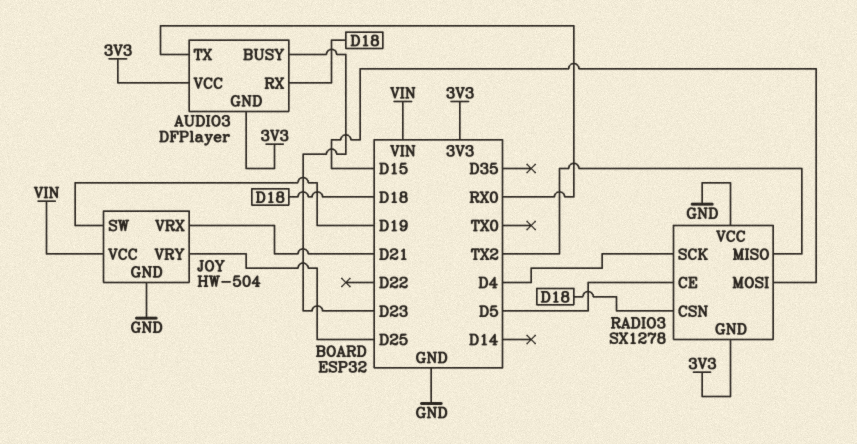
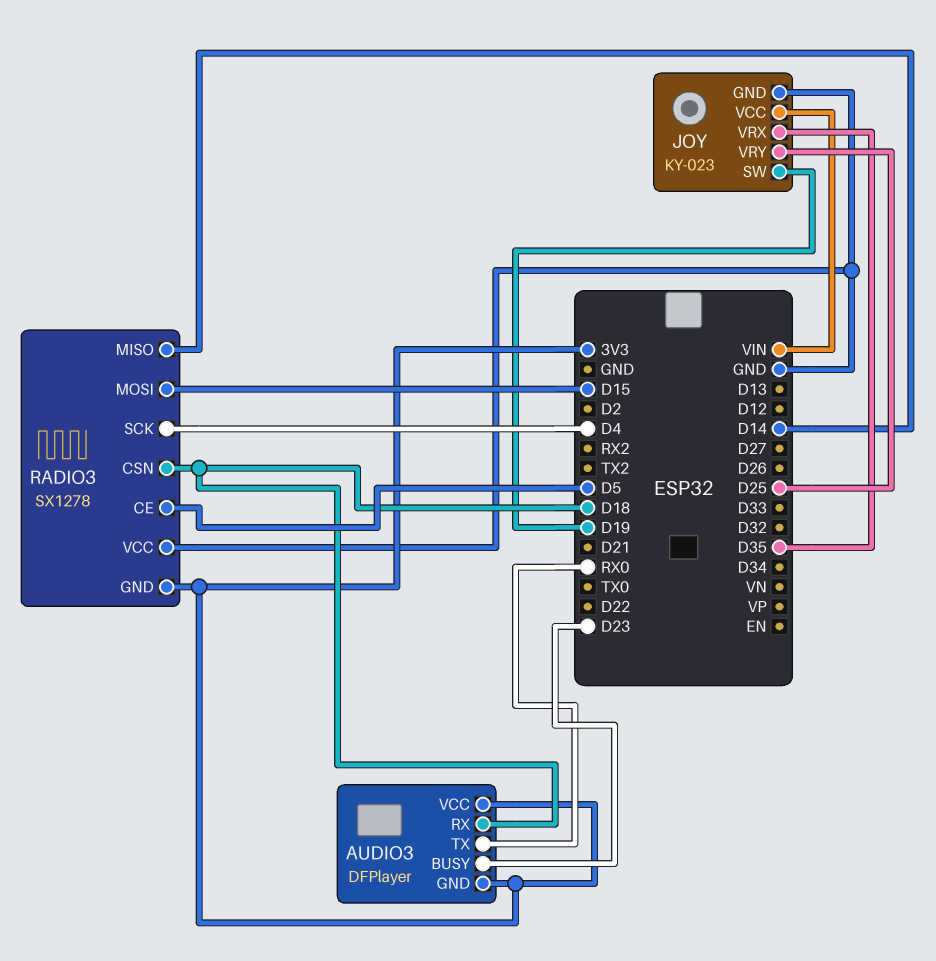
JOY: HW-504 -> KY-023
JOY pin VRX: D21 -> D35
RADIO3 pin MISO: TX2 -> D14

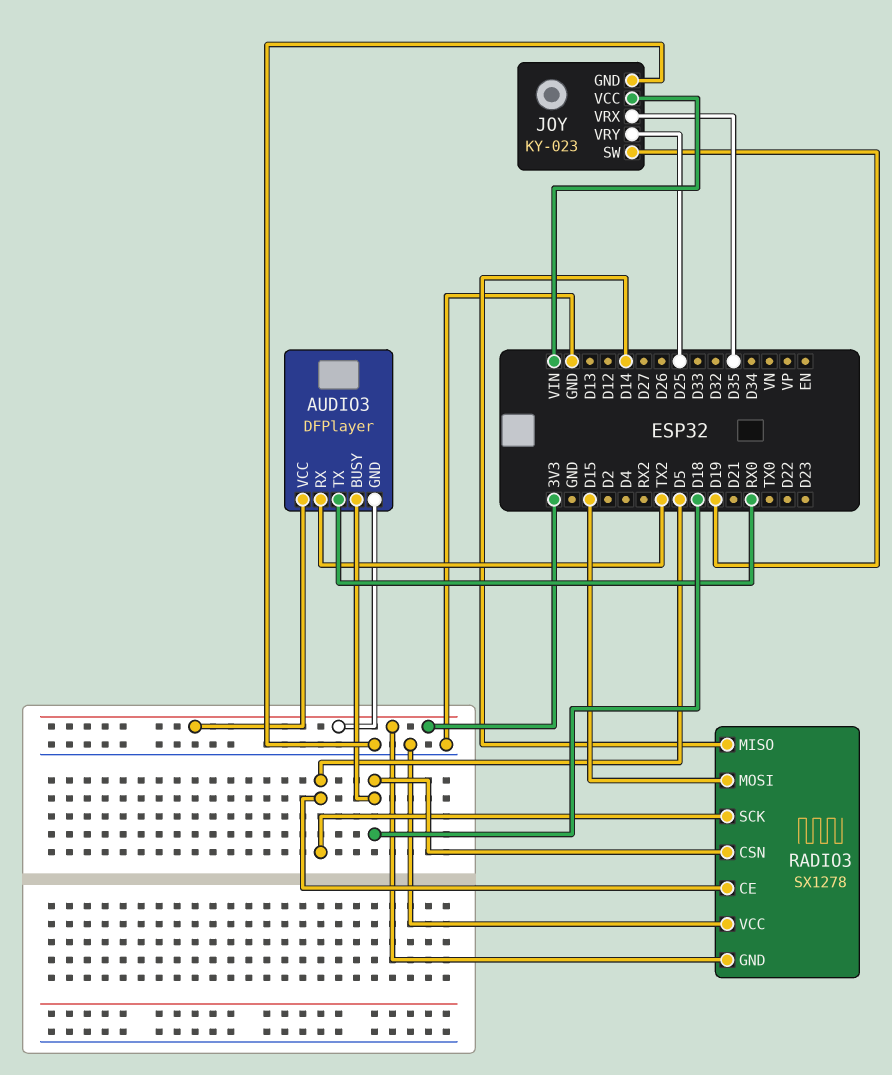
AUDIO3 pin BUSY: D23 -> D18
AUDIO3 pin RX: D18 -> TX2
RADIO3 pin SCK: D4 -> D5

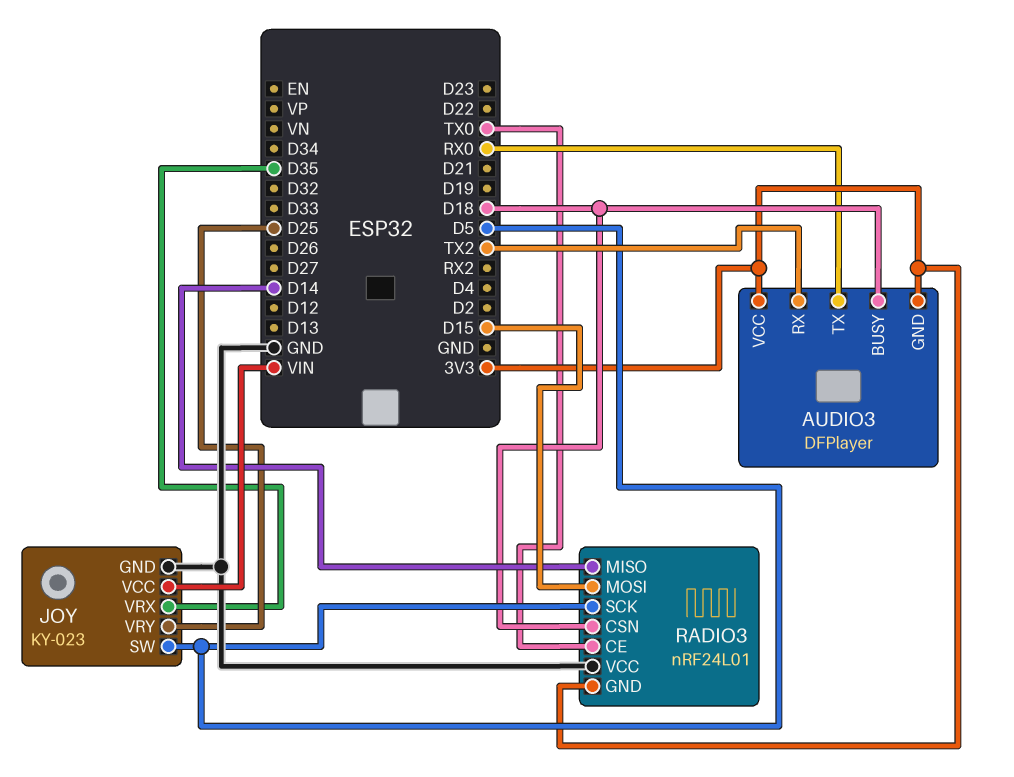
JOY pin SW: D19 -> D5
RADIO3: SX1278 -> nRF24L01
RADIO3 pin CE: D5 -> TX0

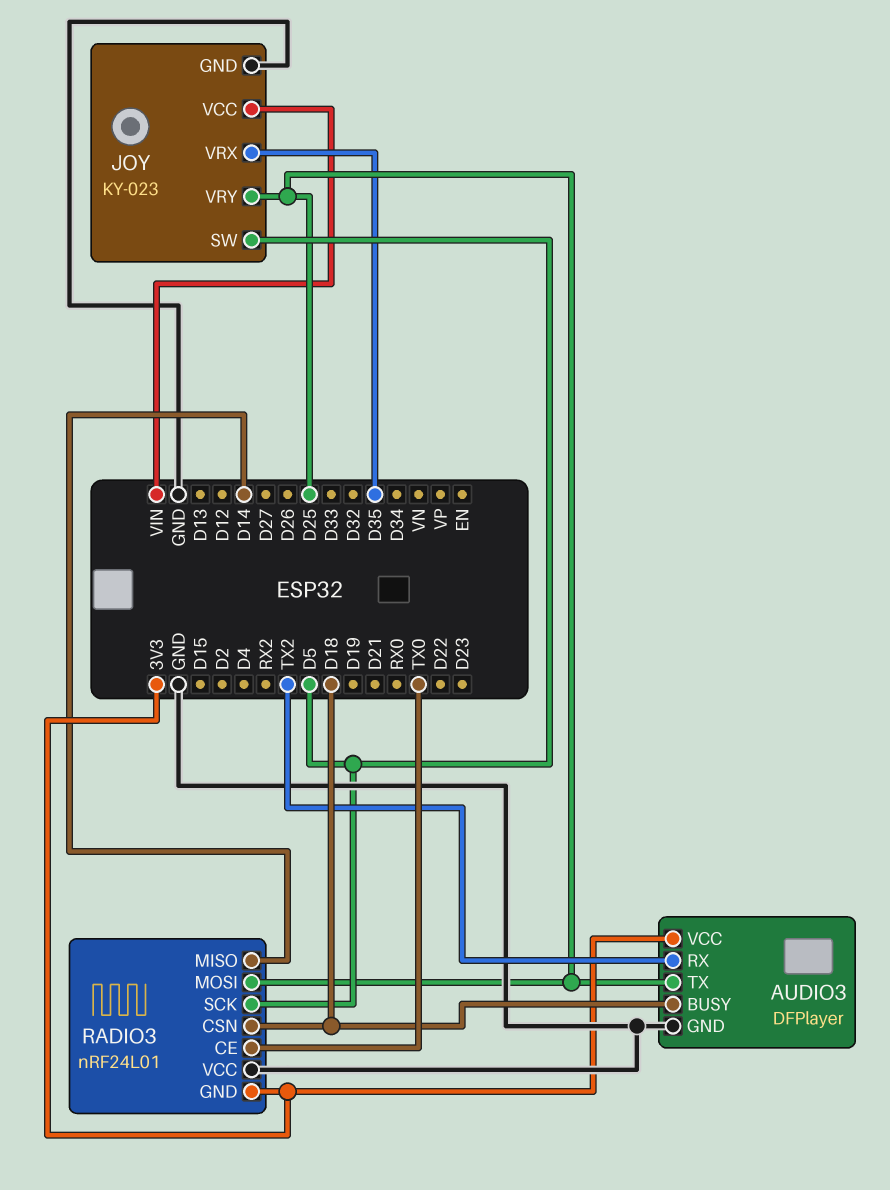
AUDIO3 pin GND: 3V3 -> GND
AUDIO3 pin TX: RX0 -> D25
RADIO3 pin MOSI: D15 -> D25

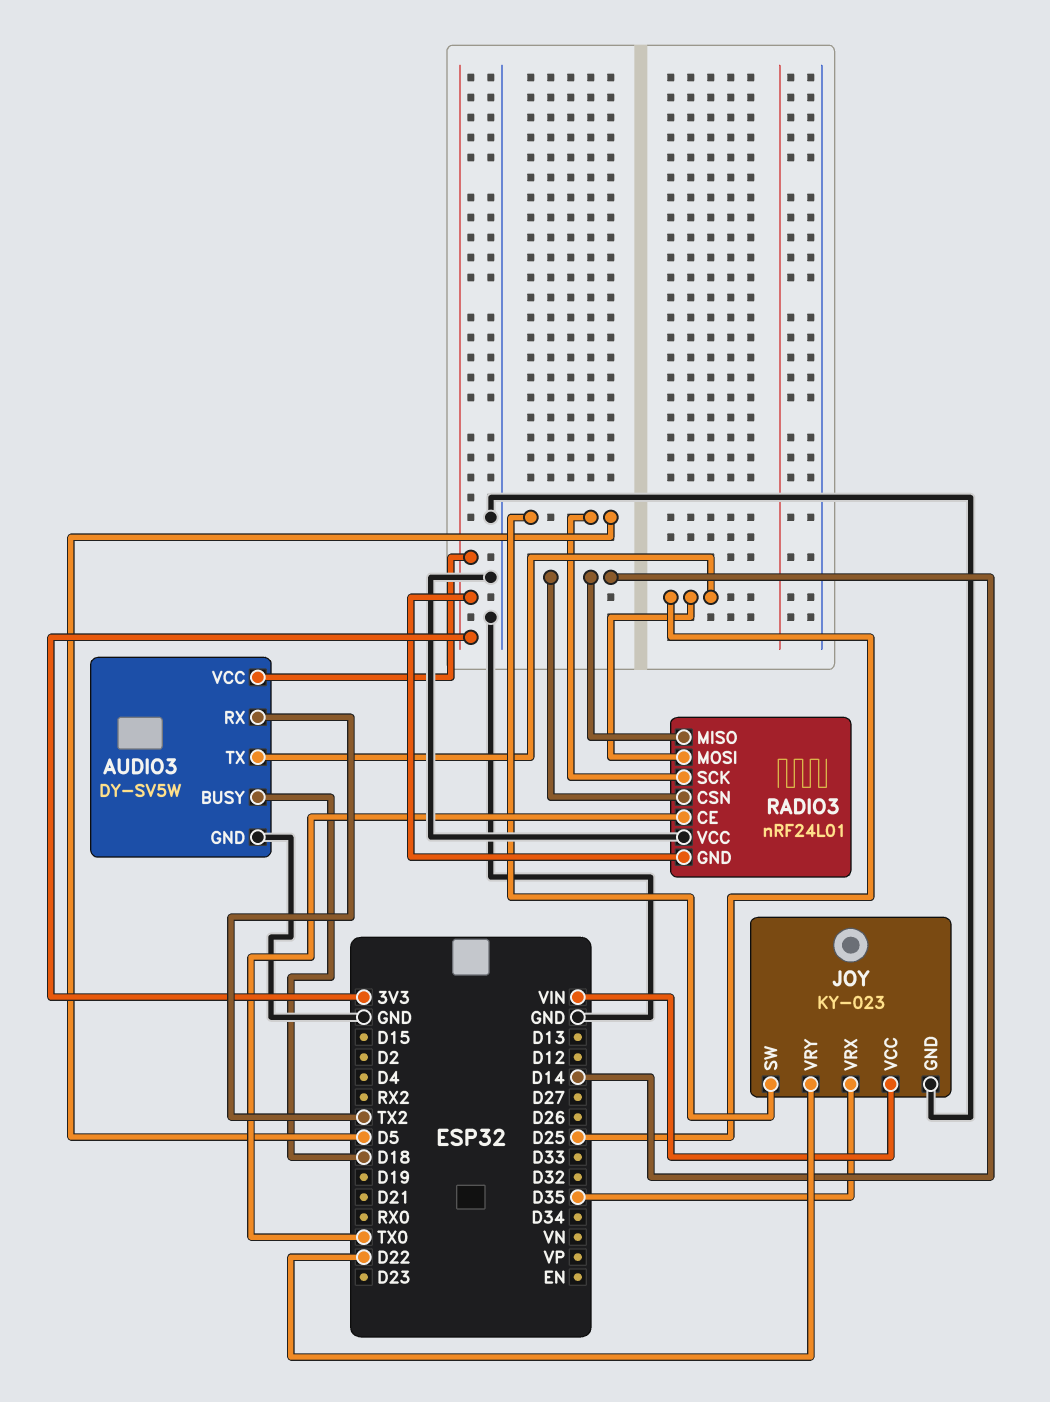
AUDIO3: DFPlayer -> DY-SV5W
JOY pin VRY: D25 -> D22
RADIO3 pin CSN: D18 -> D14

